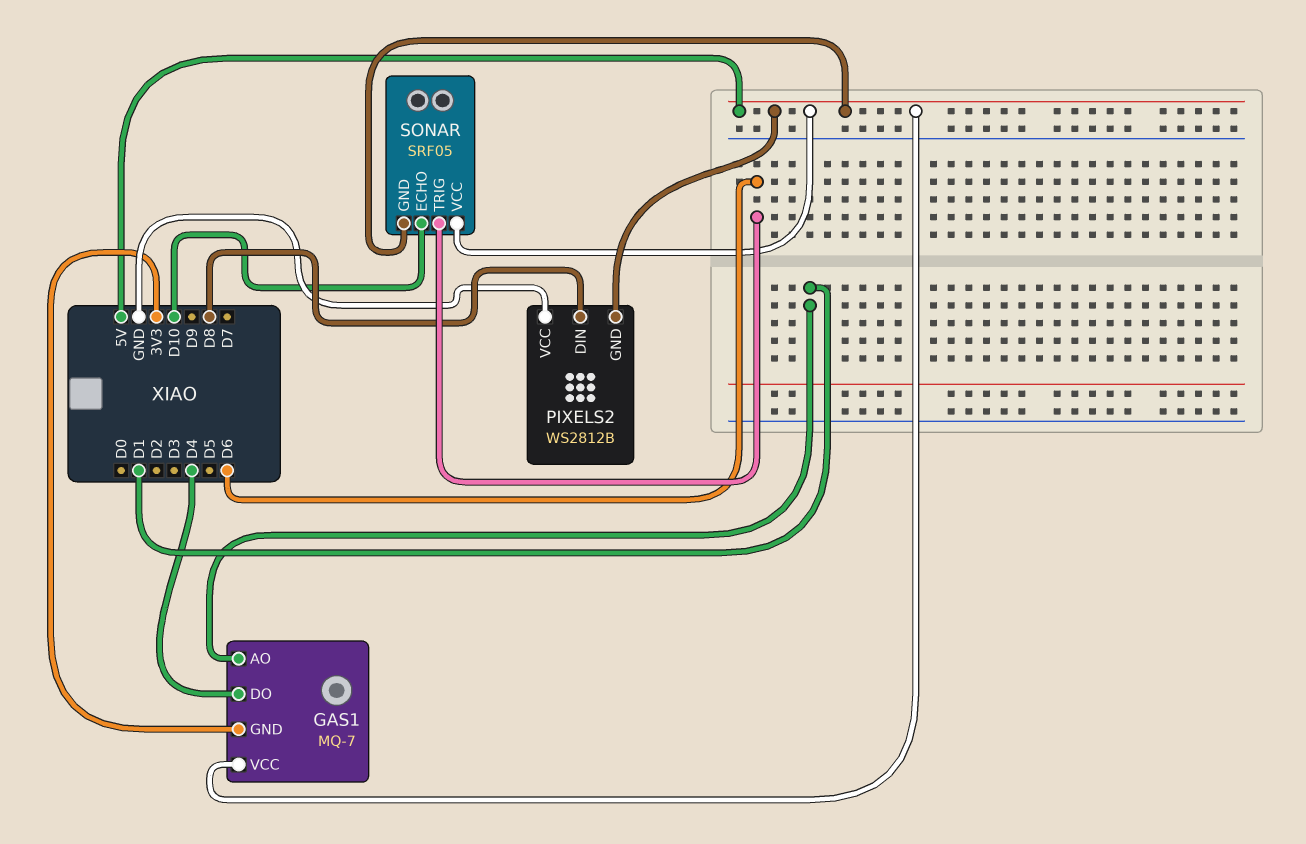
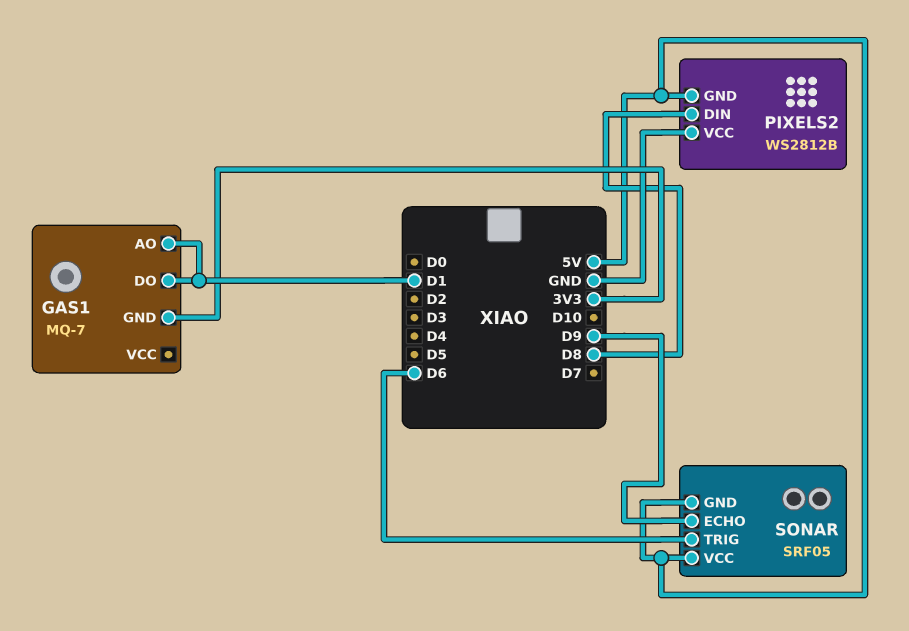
GAS1 pin DO: D4 -> D1
GAS1 pin VCC: 5V -> none
SONAR pin ECHO: D10 -> D9

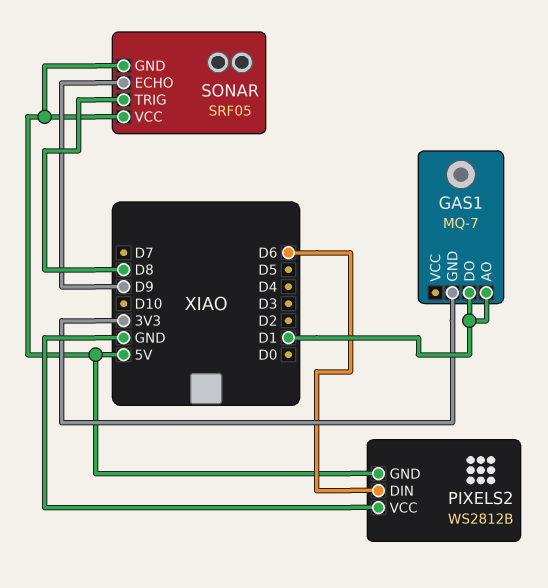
PIXELS2 pin DIN: D8 -> D6
SONAR pin TRIG: D6 -> D8

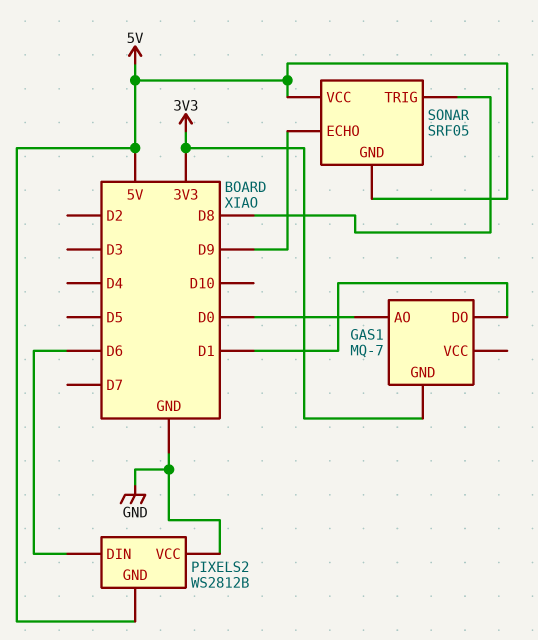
GAS1 pin AO: D1 -> D0

